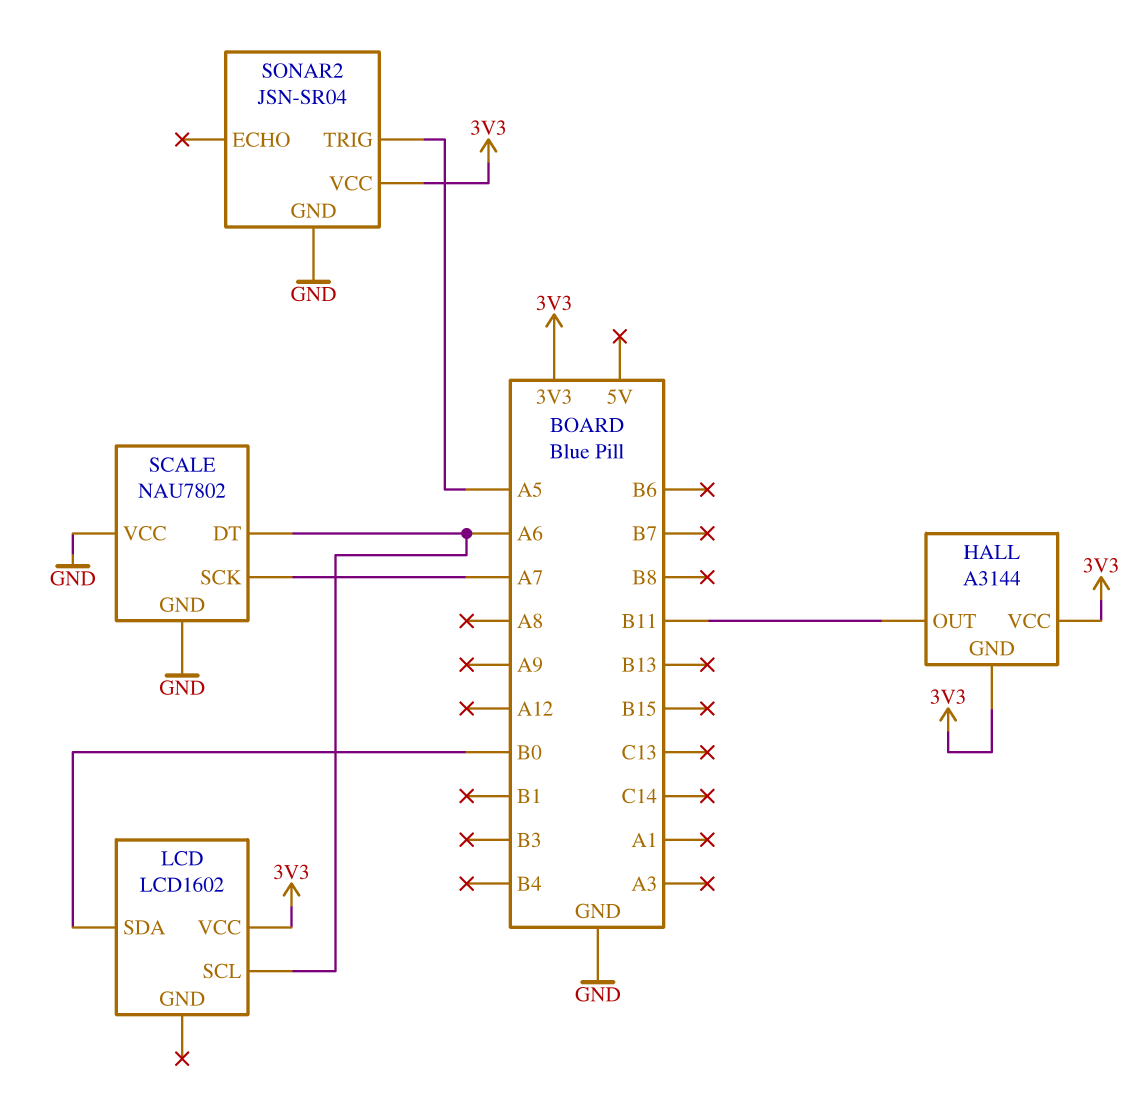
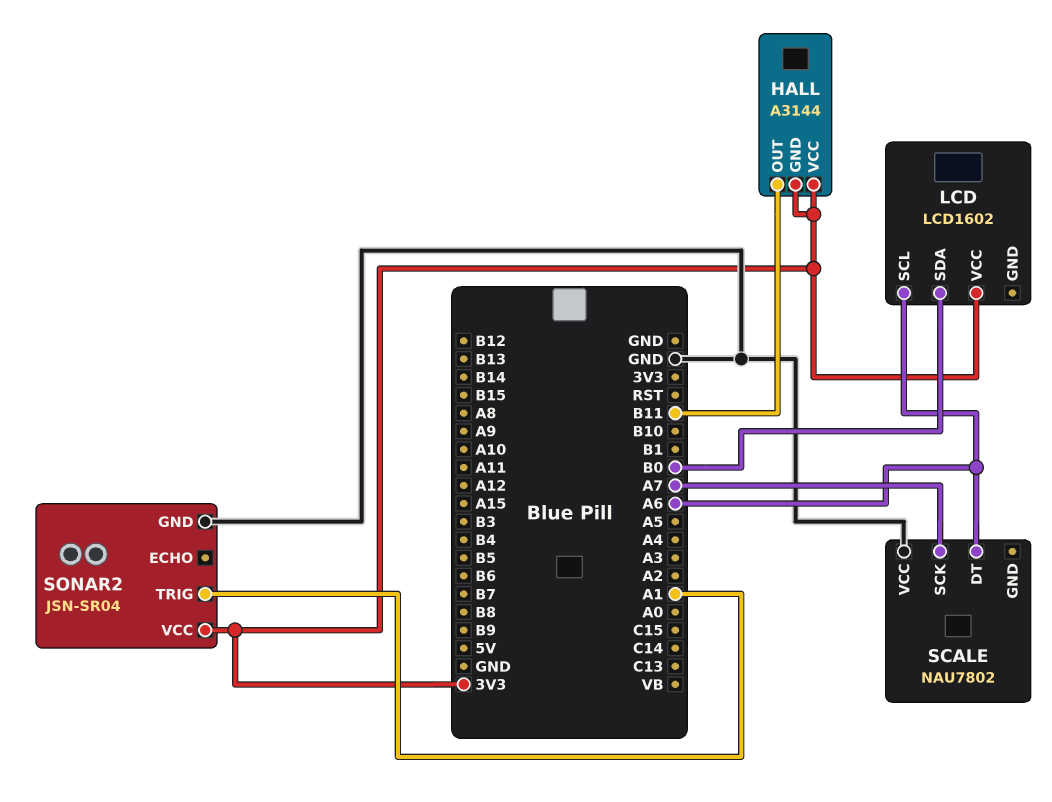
SCALE pin GND: GND -> none
SONAR2 pin TRIG: A5 -> A1

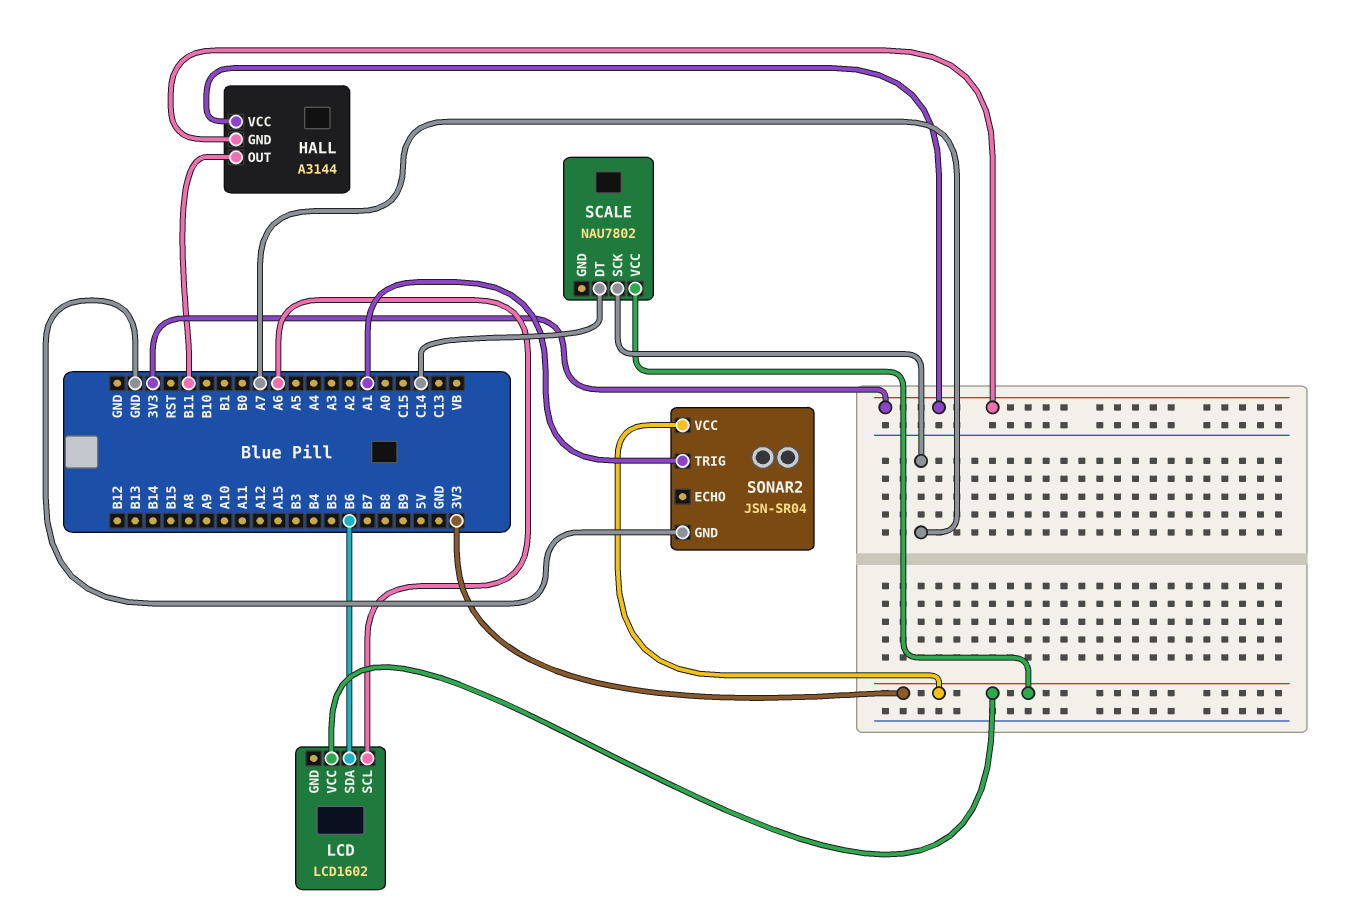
LCD pin SDA: B0 -> B6
SCALE pin DT: A6 -> C14
SCALE pin VCC: GND -> 3V3

